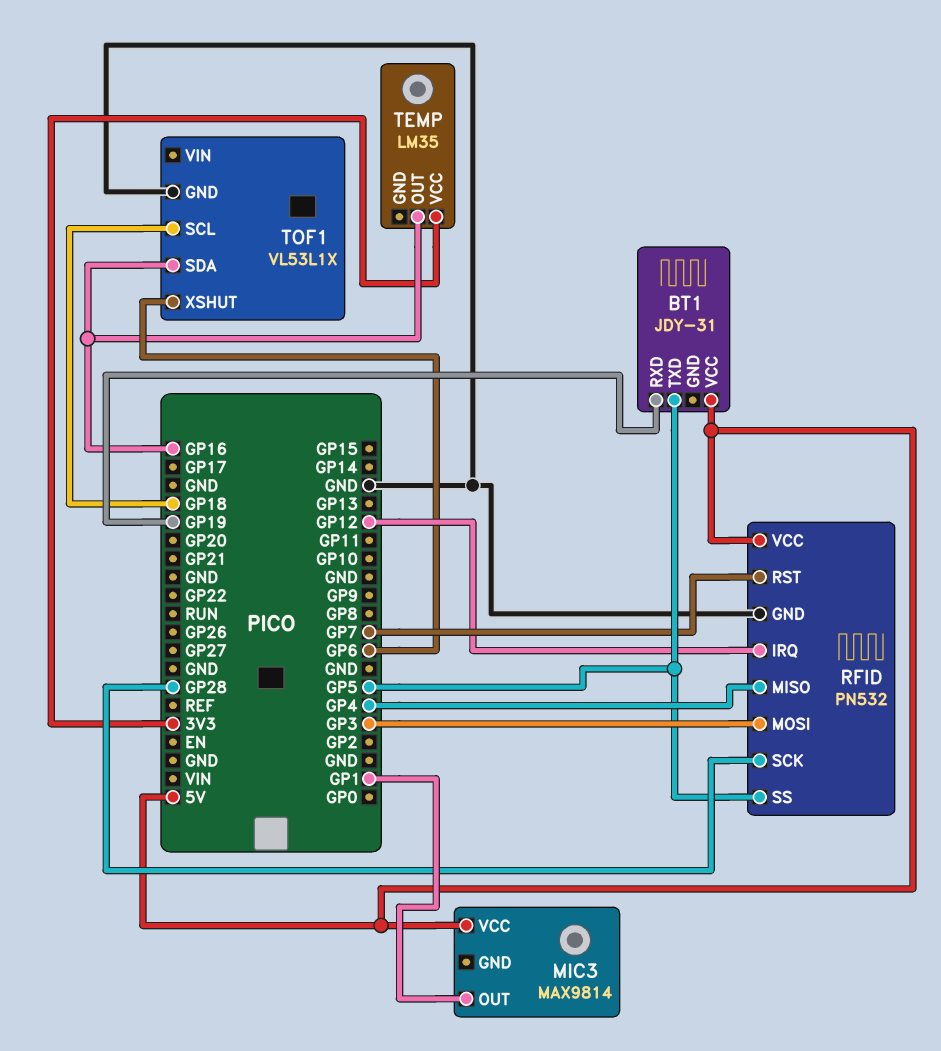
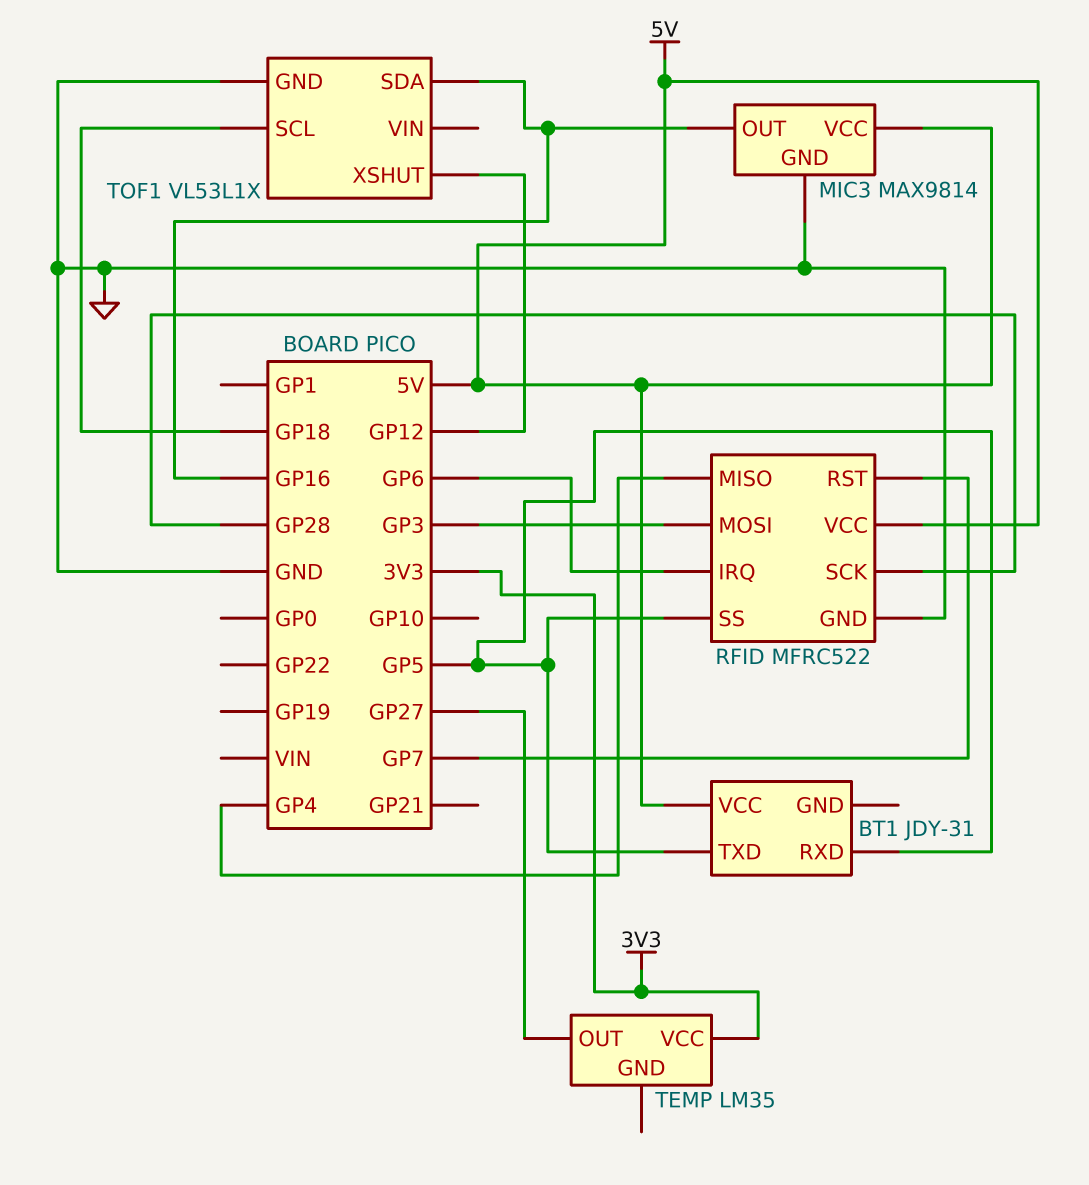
BT1 pin RXD: GP19 -> GP5
MIC3 pin GND: none -> GND
MIC3 pin OUT: GP1 -> GP16
RFID: PN532 -> MFRC522
RFID pin IRQ: GP12 -> GP6
TEMP pin OUT: GP16 -> GP27
TOF1 pin XSHUT: GP6 -> GP12

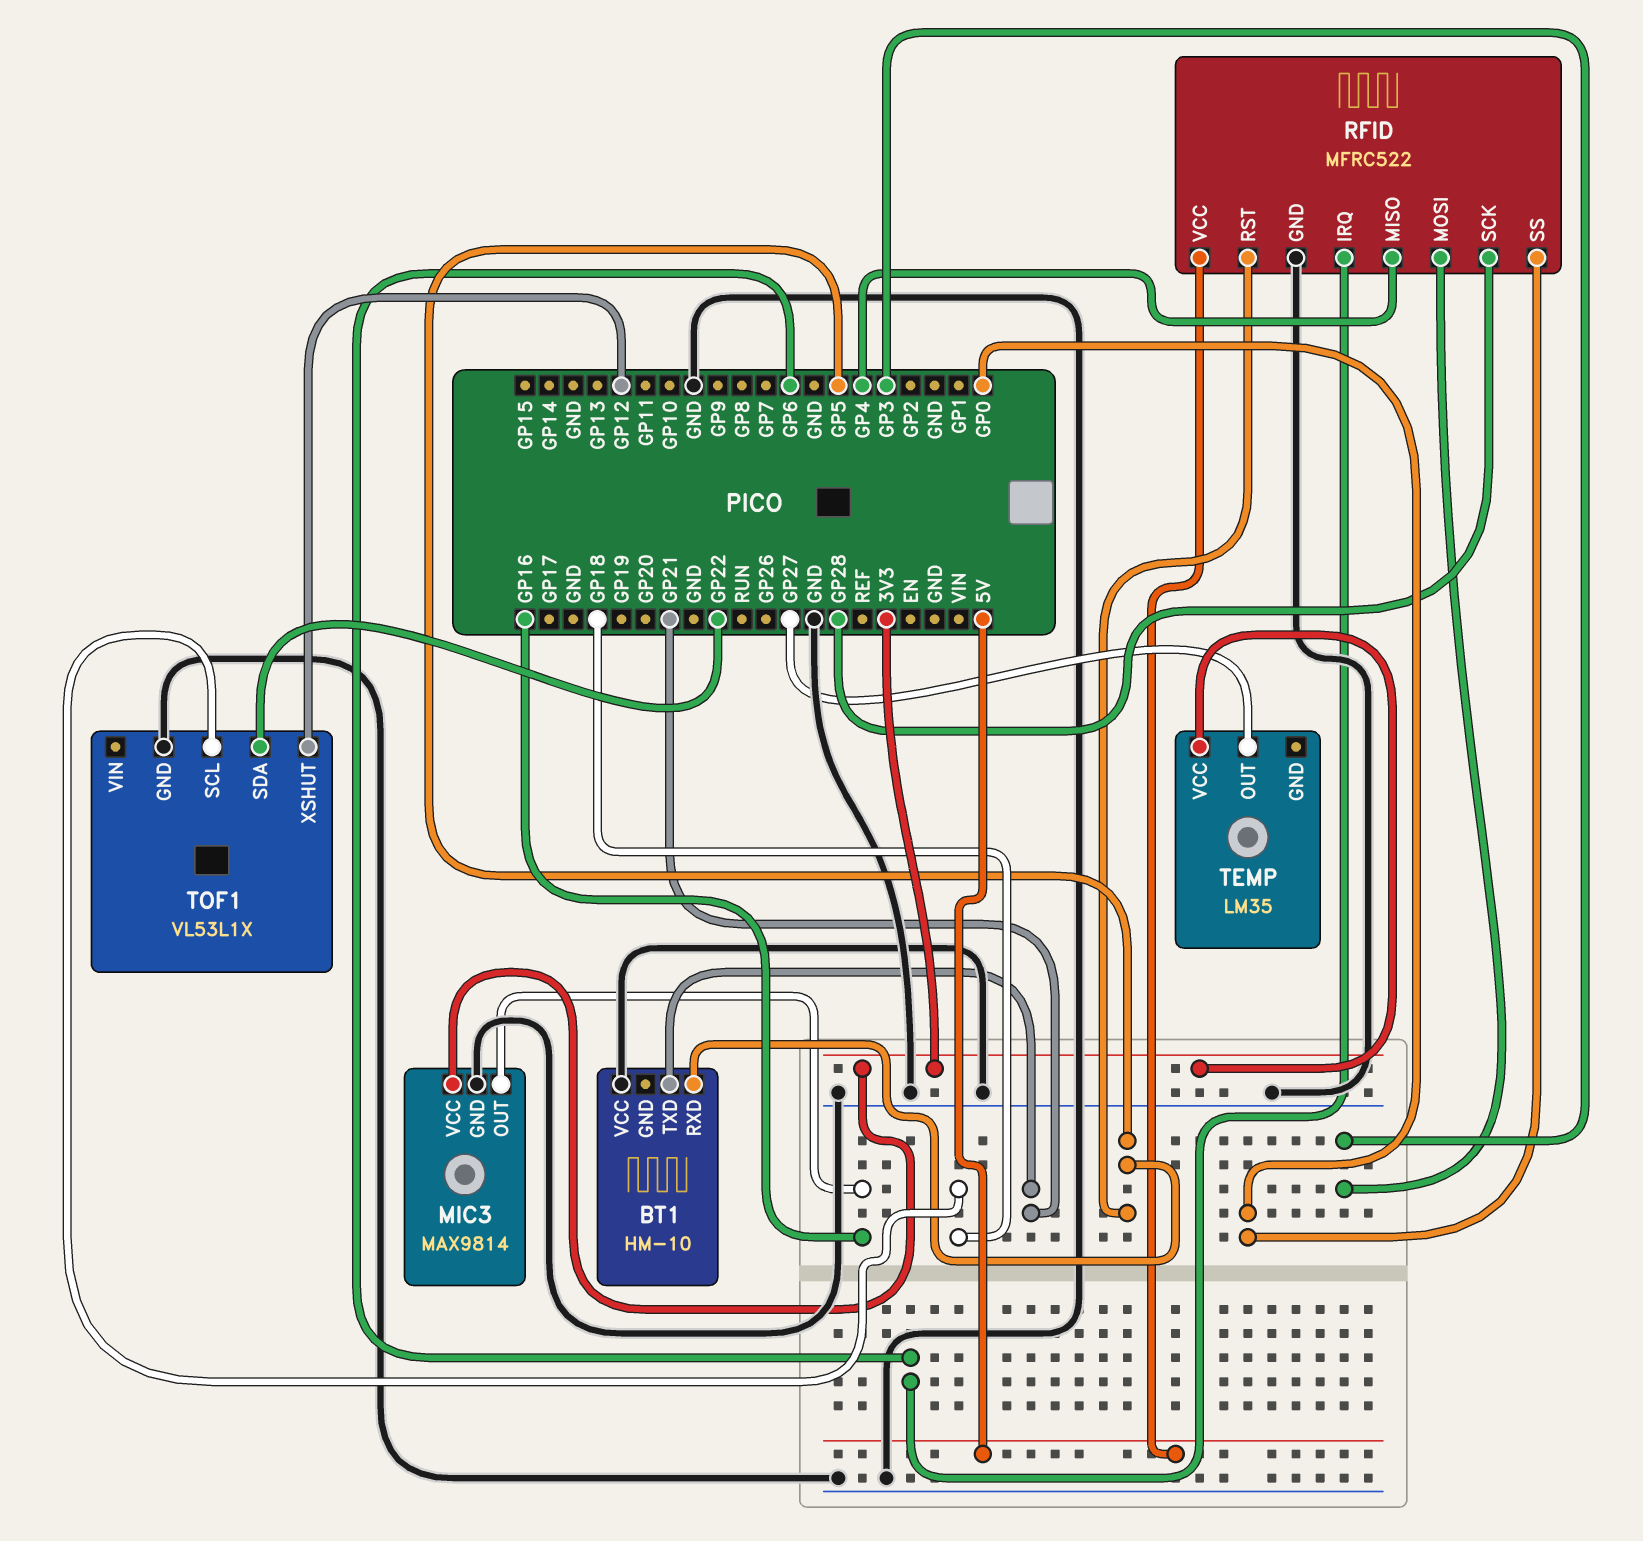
BT1: JDY-31 -> HM-10
BT1 pin TXD: GP5 -> GP21
BT1 pin VCC: 5V -> GND
MIC3 pin VCC: 5V -> 3V3
RFID pin RST: GP7 -> GP5
RFID pin SS: GP5 -> GP0
TOF1 pin SDA: GP16 -> GP22

